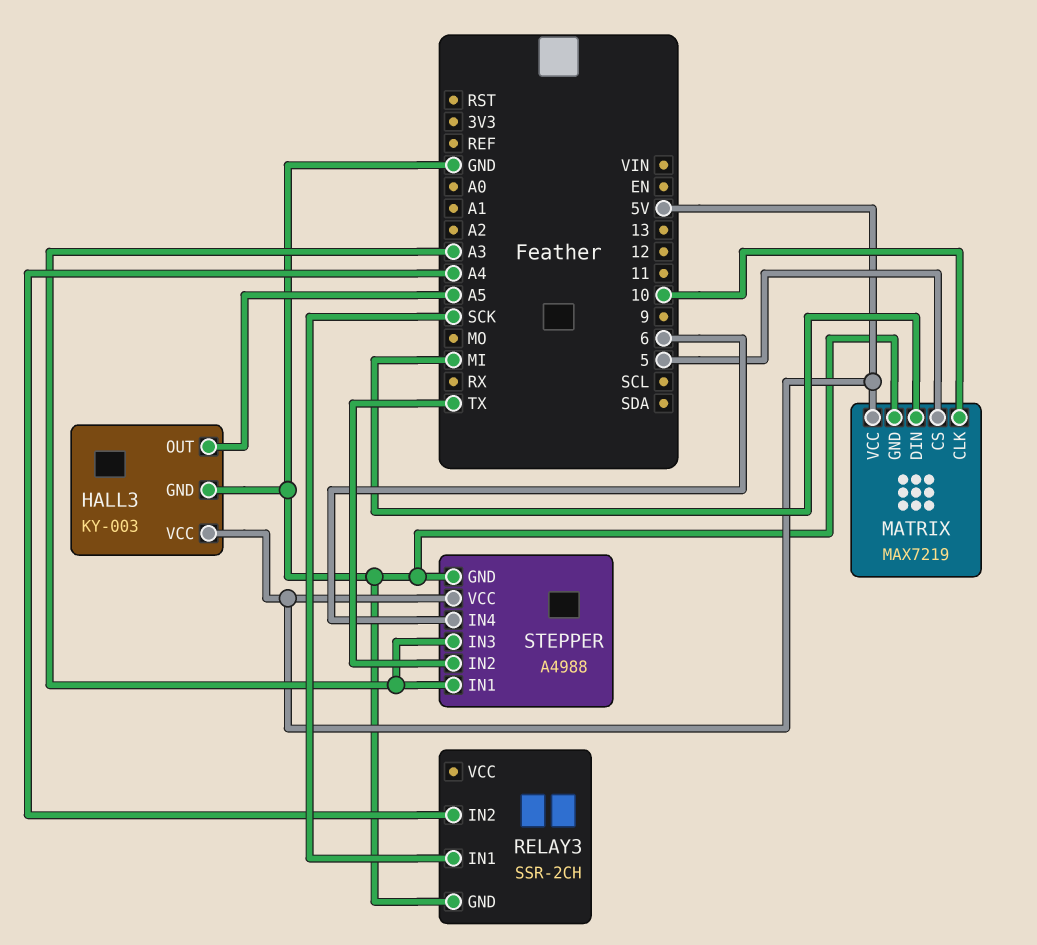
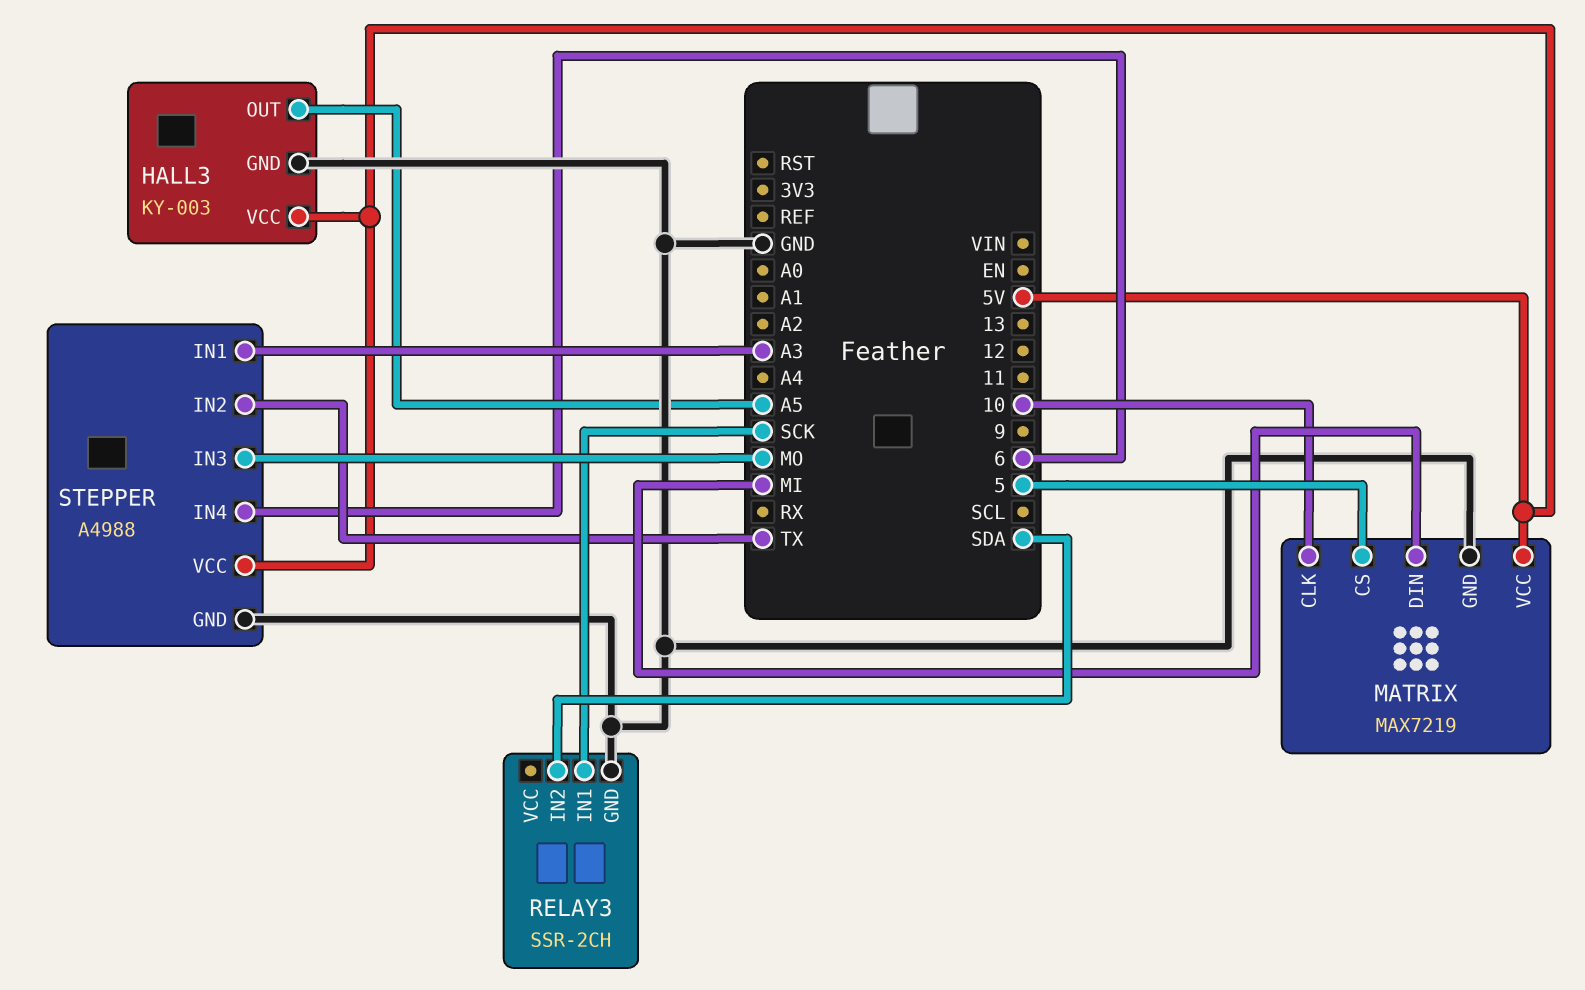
RELAY3 pin IN2: A4 -> SDA
STEPPER pin IN3: A3 -> MO

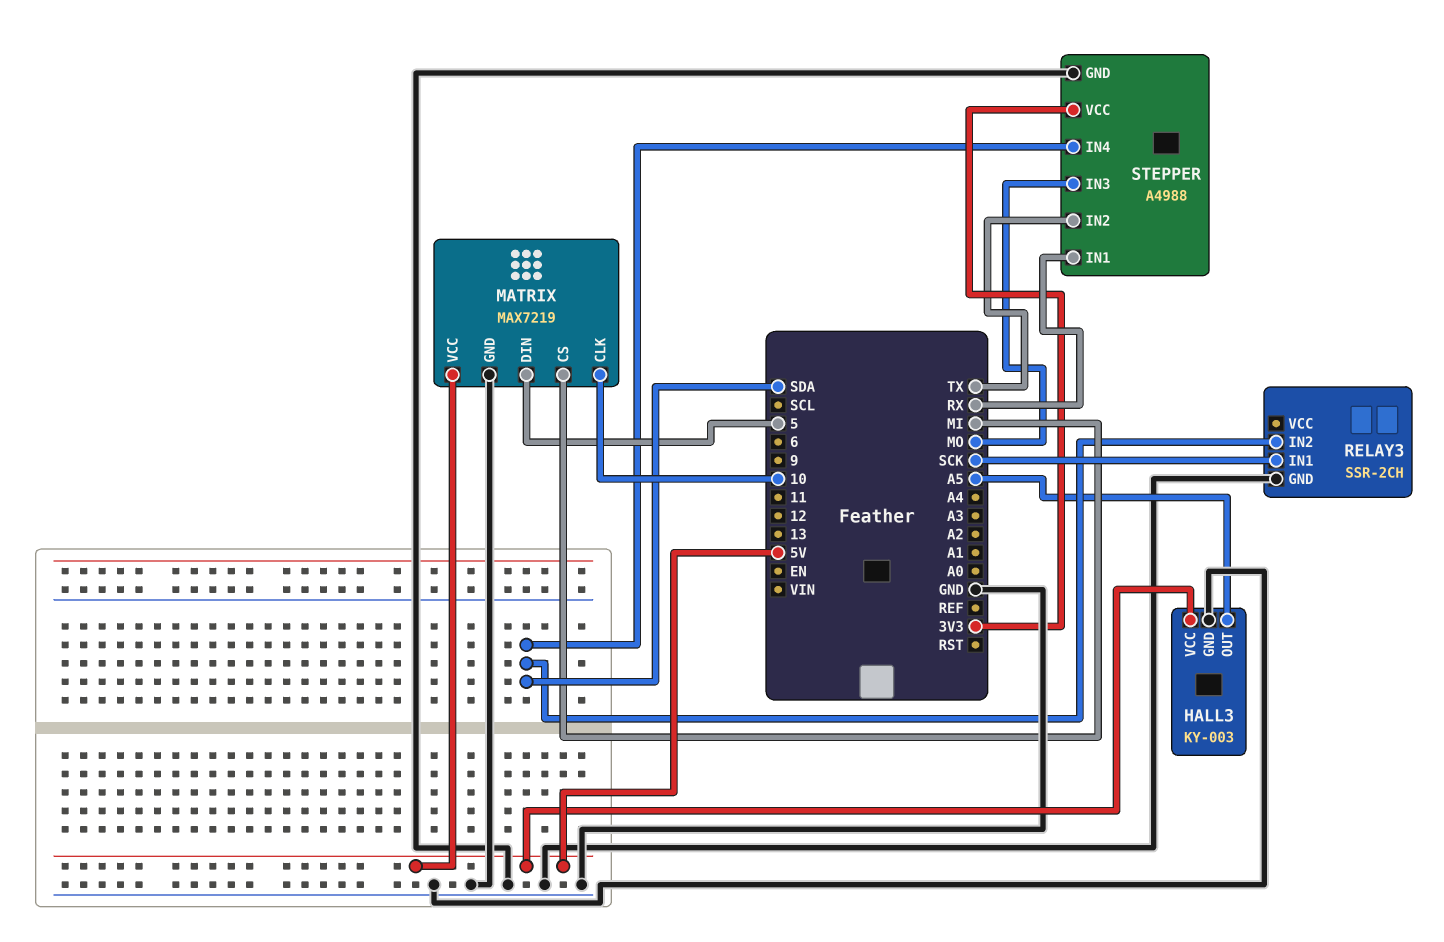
MATRIX pin CS: 5 -> MI
MATRIX pin DIN: MI -> 5
STEPPER pin IN1: A3 -> RX
STEPPER pin IN4: 6 -> SDA
STEPPER pin VCC: 5V -> 3V3

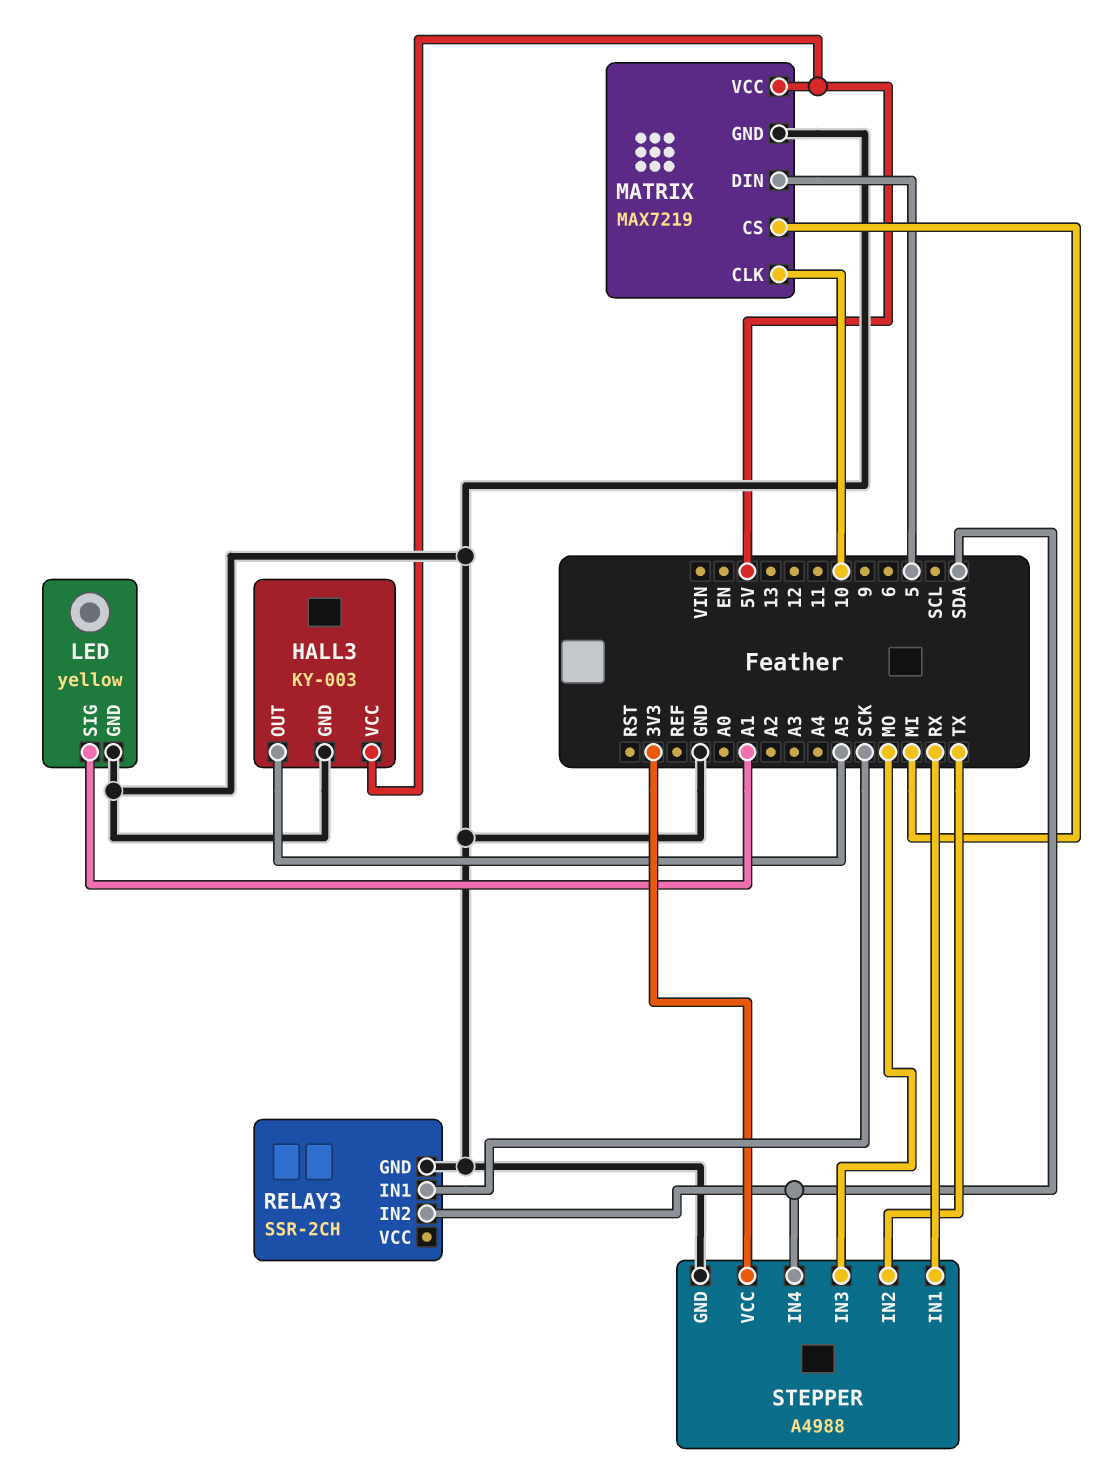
LED: none -> yellow
LED pin GND: none -> GND
LED pin SIG: none -> A1

